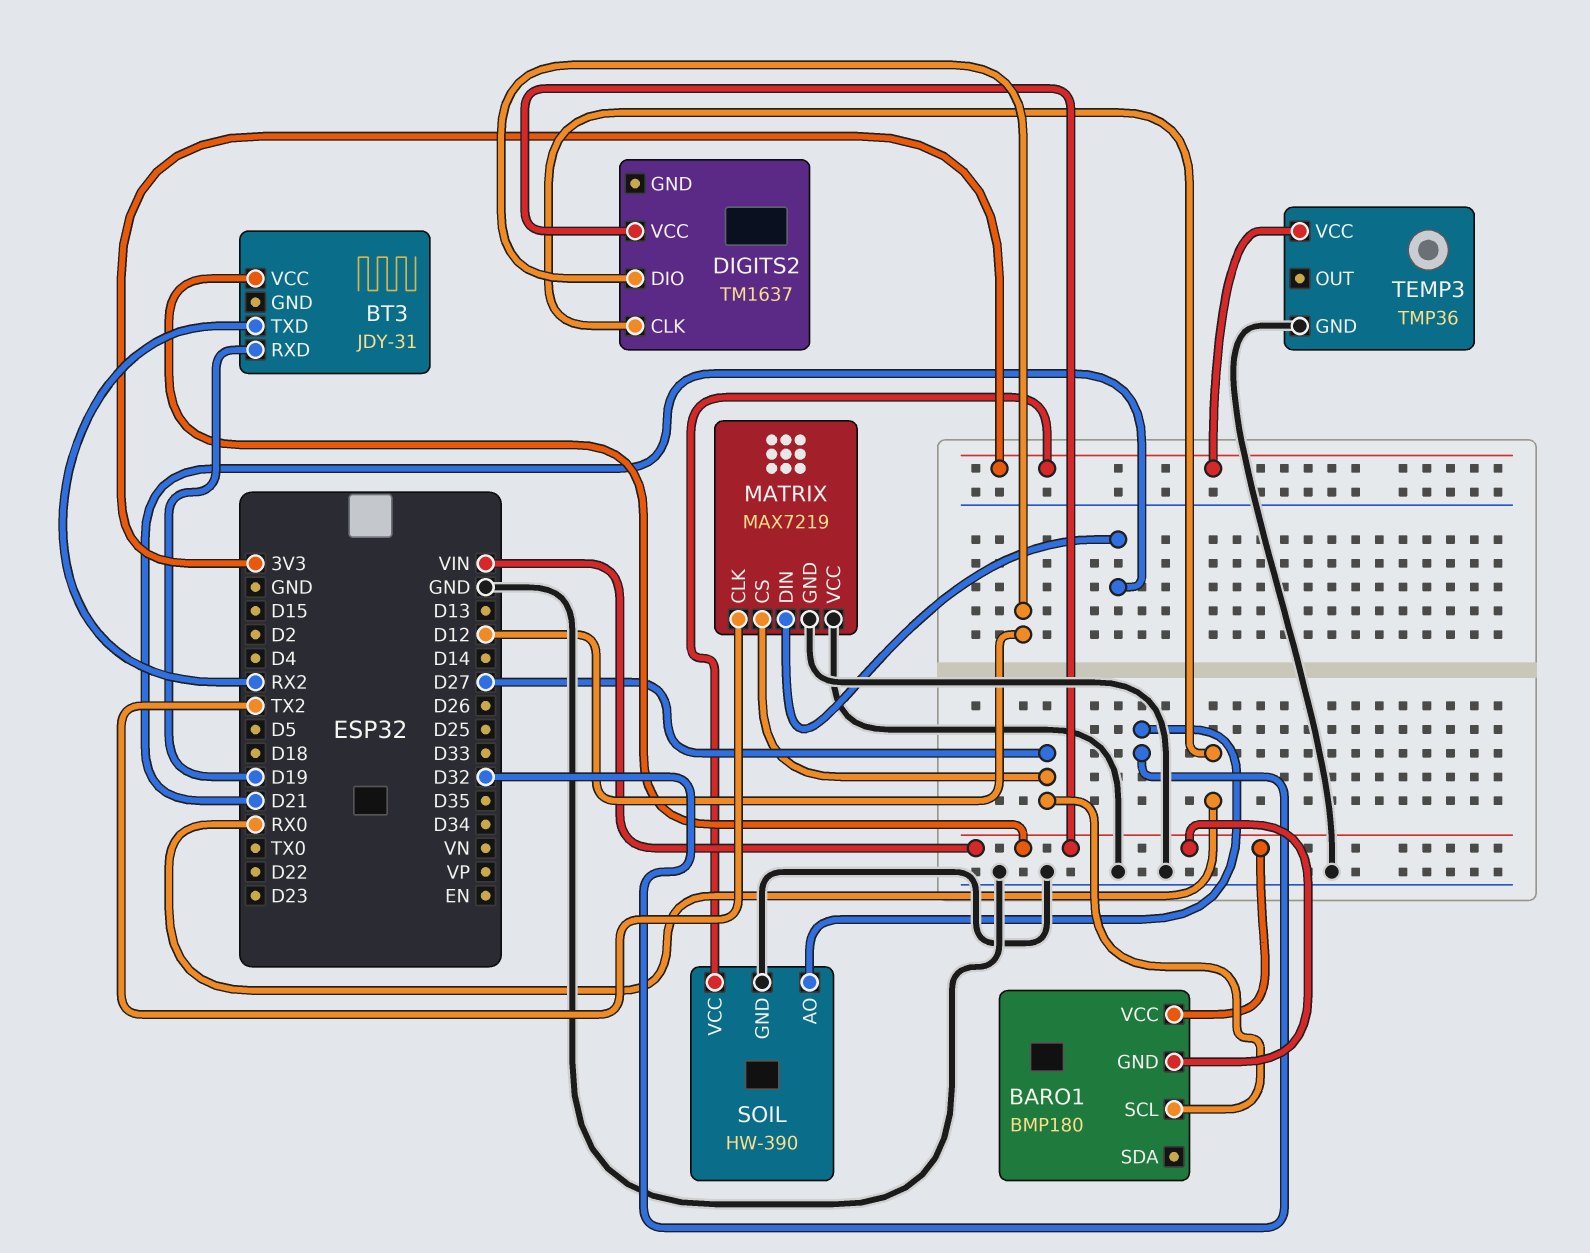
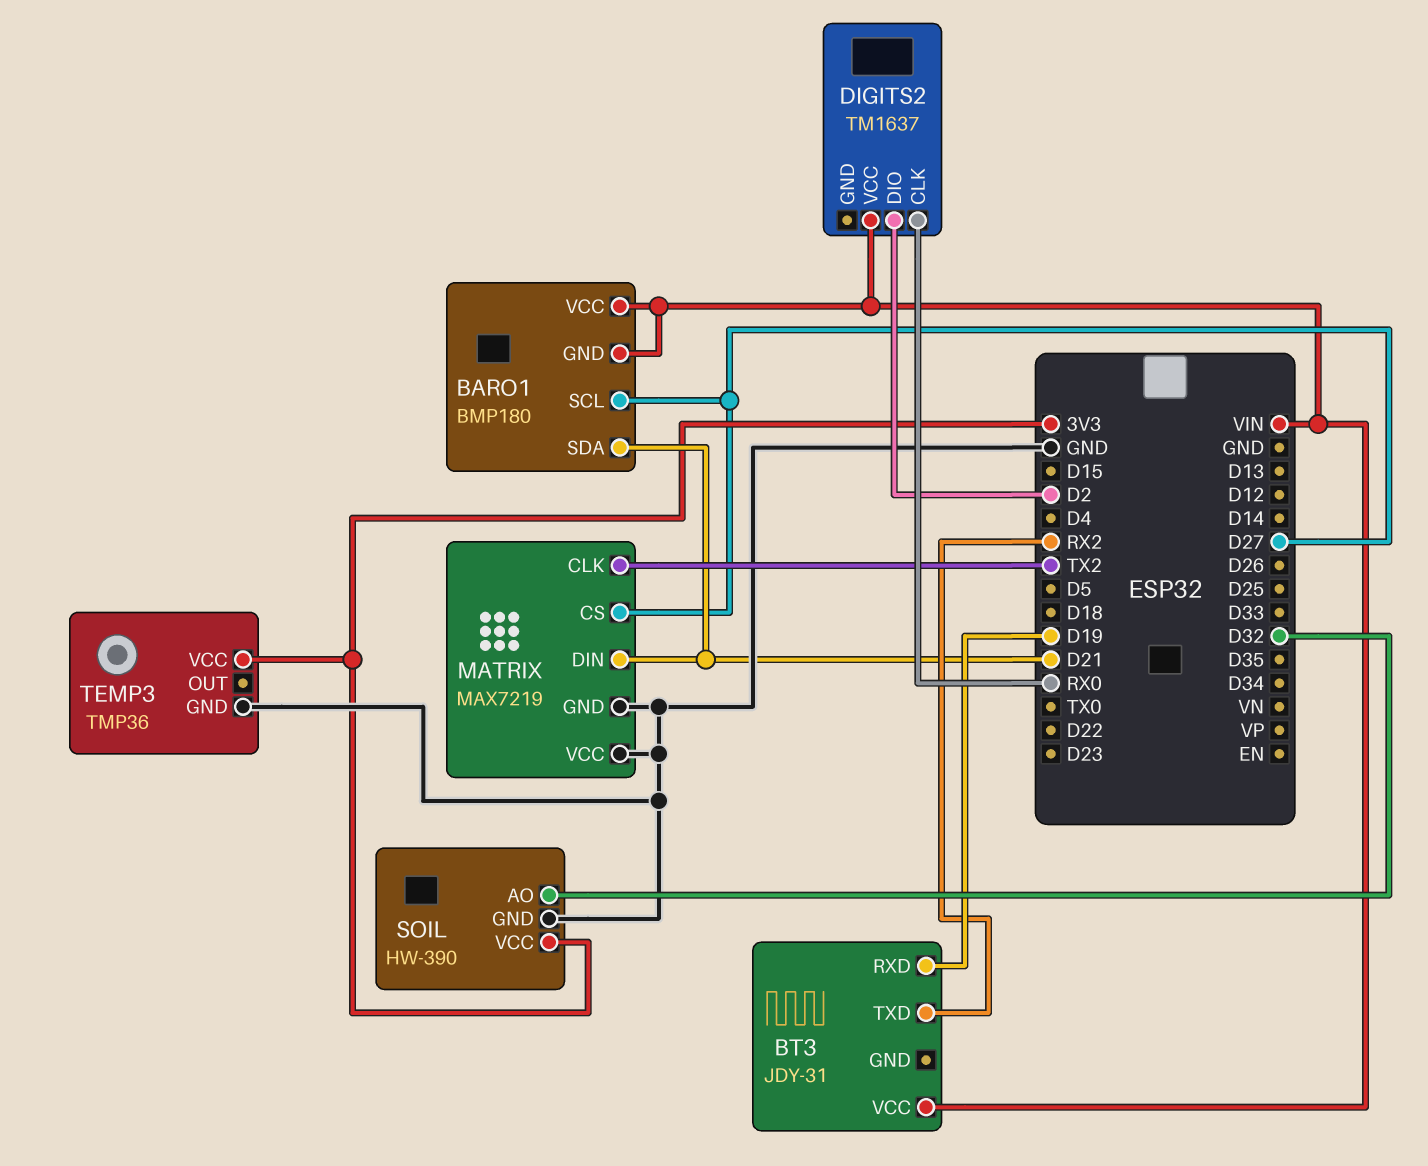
BARO1 pin SDA: none -> D21
DIGITS2 pin DIO: D12 -> D2

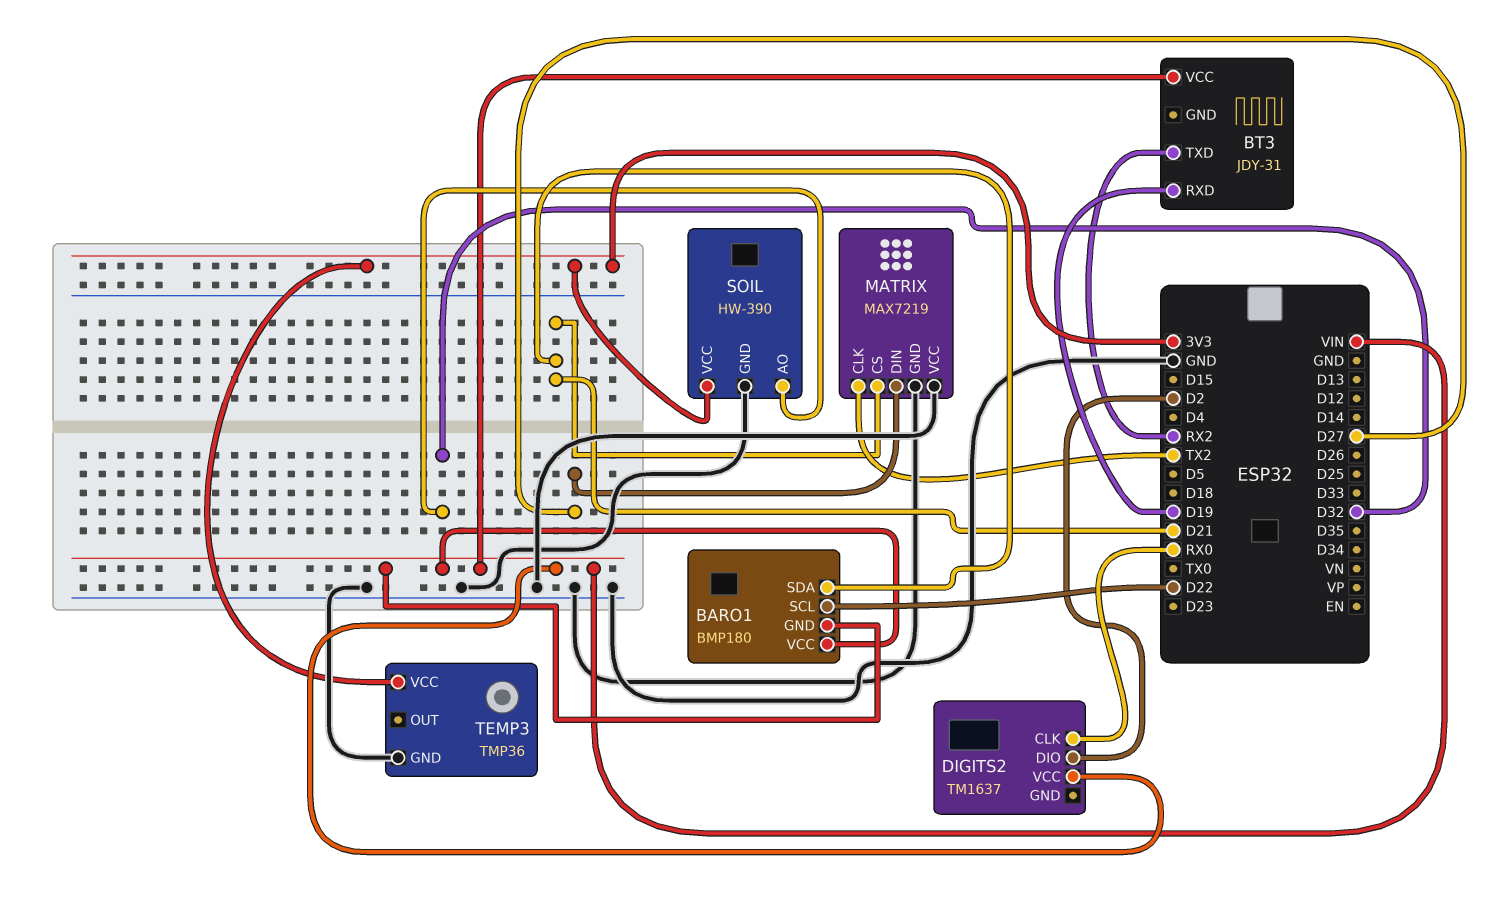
BARO1 pin SCL: D27 -> D22
MATRIX pin CS: D27 -> D21
MATRIX pin DIN: D21 -> D27

